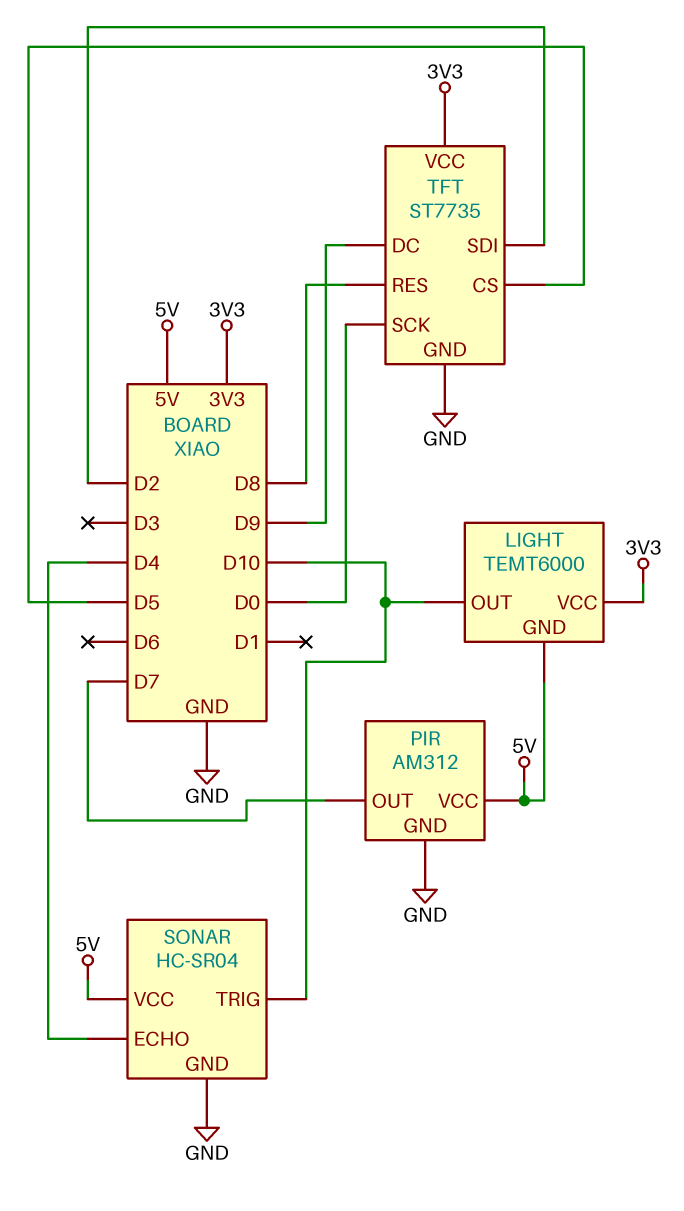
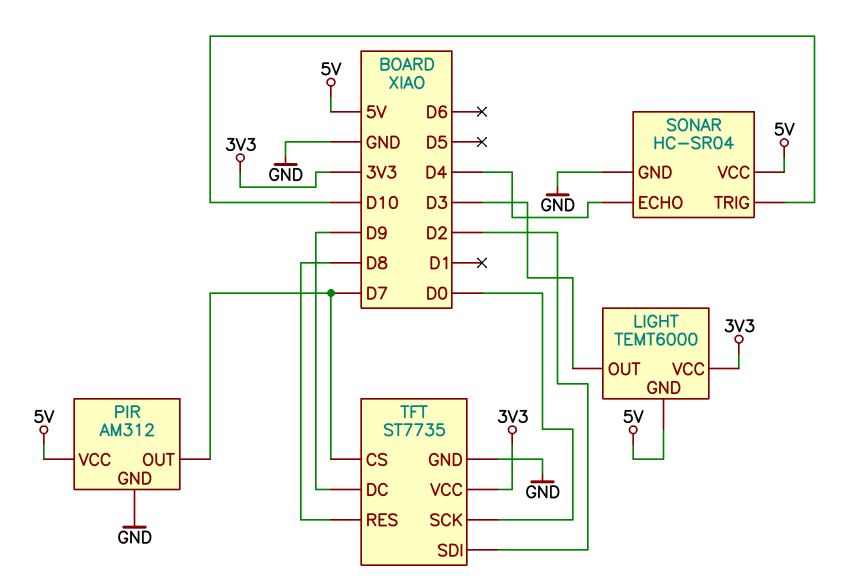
LIGHT pin OUT: D10 -> D3
TFT pin CS: D5 -> D7

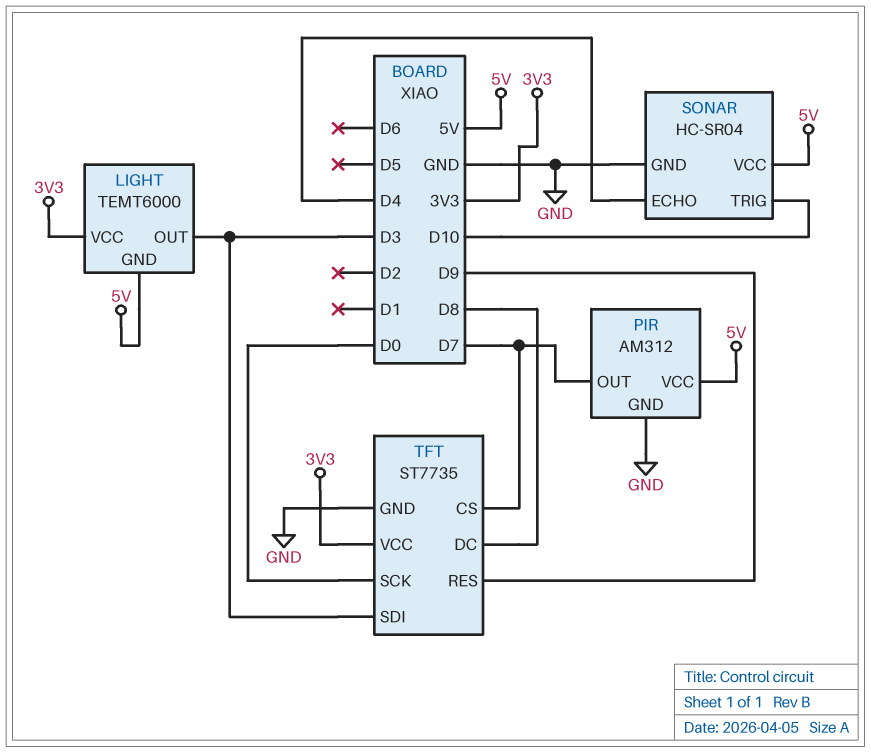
TFT pin DC: D9 -> D8
TFT pin RES: D8 -> D9
TFT pin SDI: D2 -> D3

